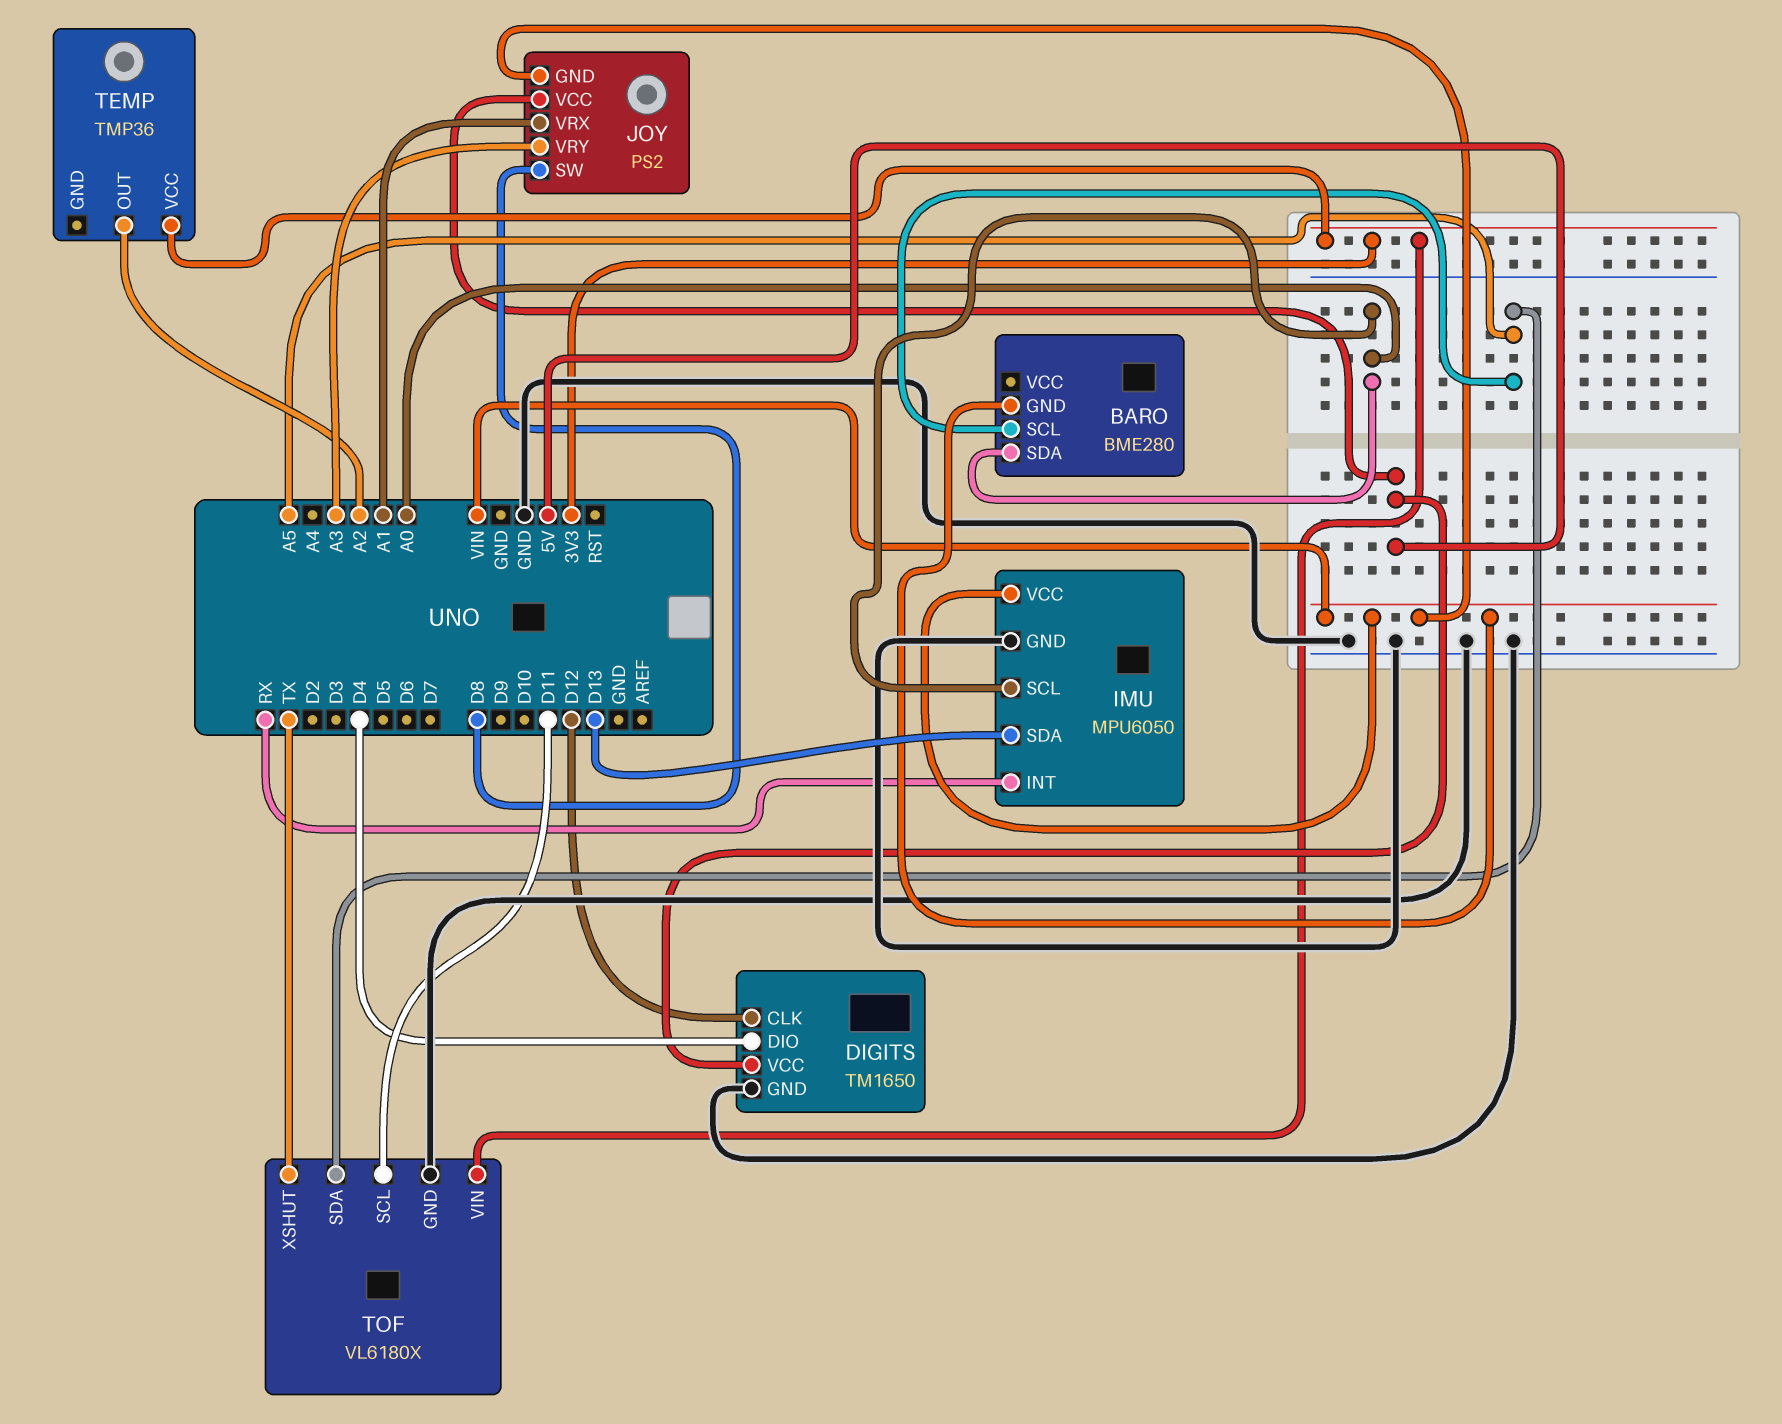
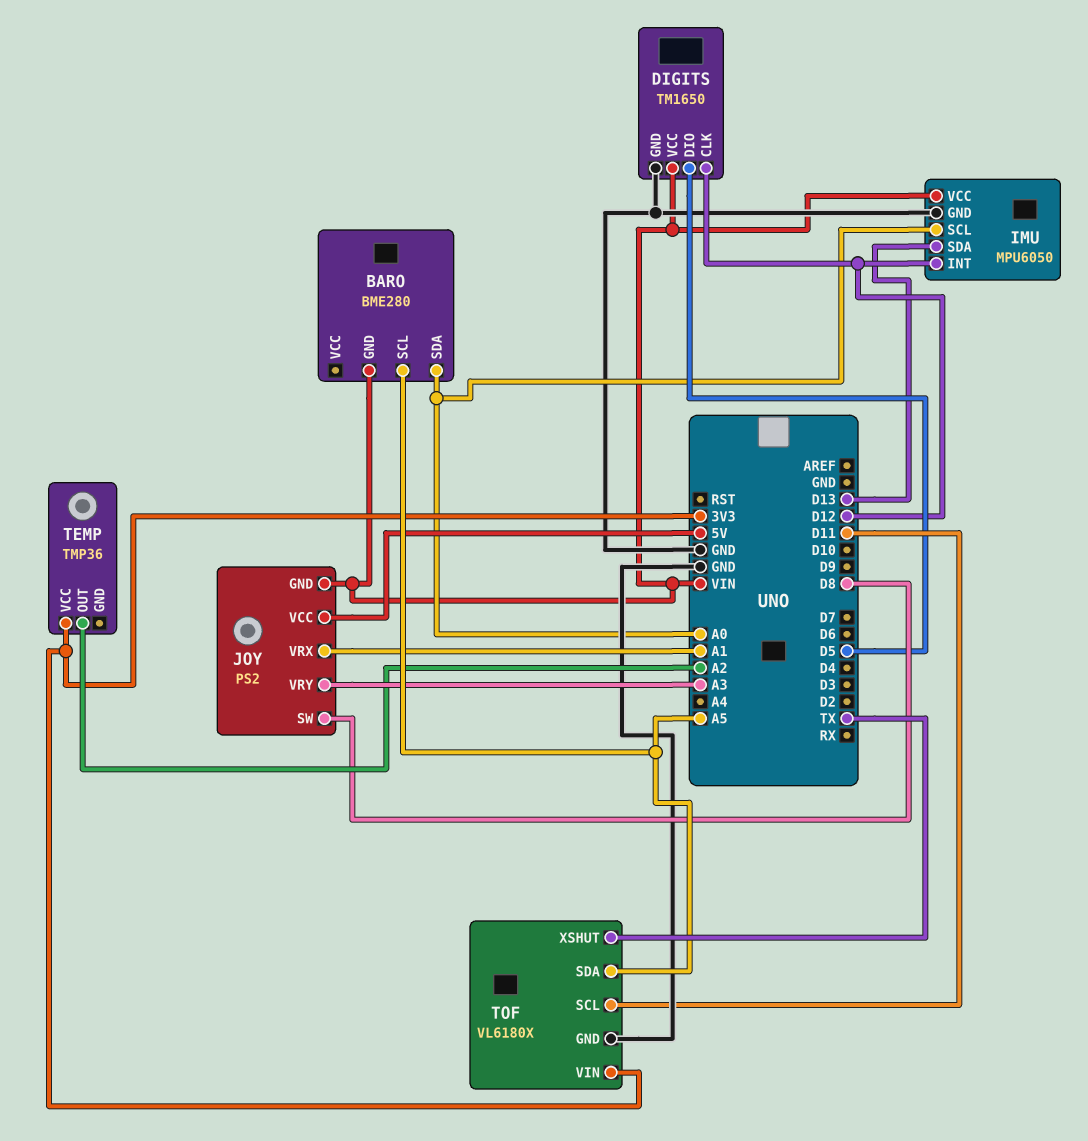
DIGITS pin DIO: D4 -> D5
DIGITS pin VCC: 5V -> VIN
IMU pin INT: RX -> D12

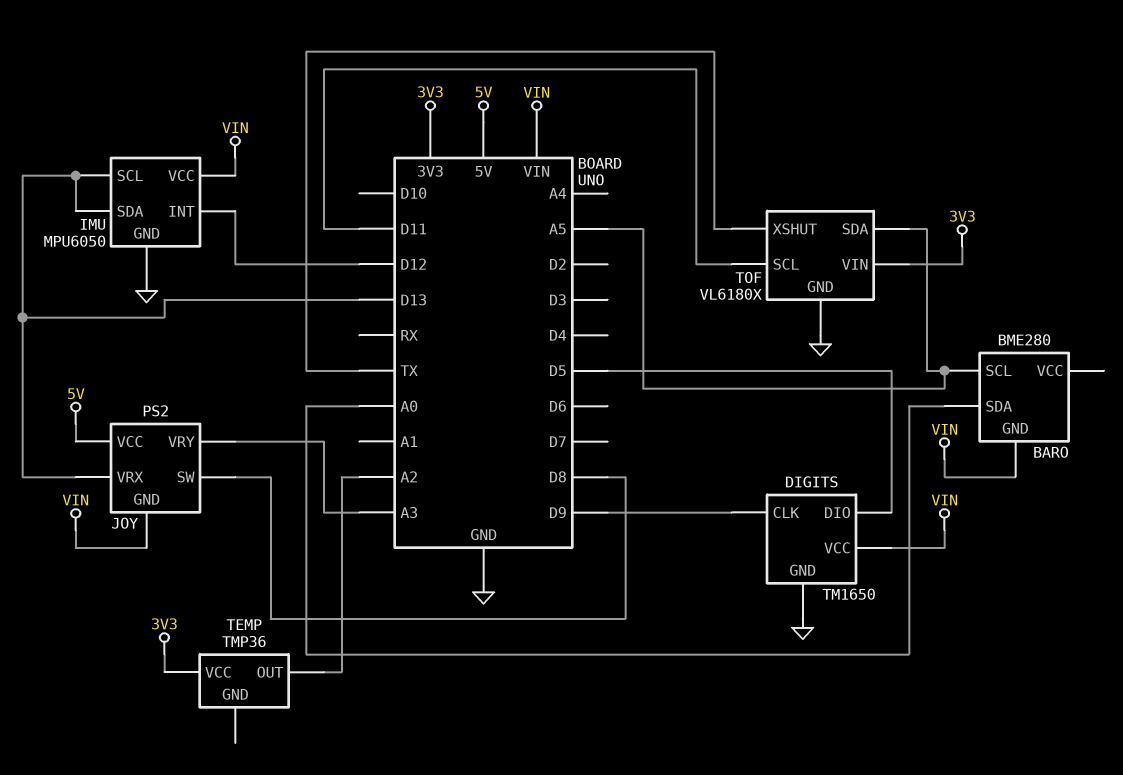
DIGITS pin CLK: D12 -> D9
IMU pin SCL: A0 -> D13
JOY pin VRX: A1 -> D13

